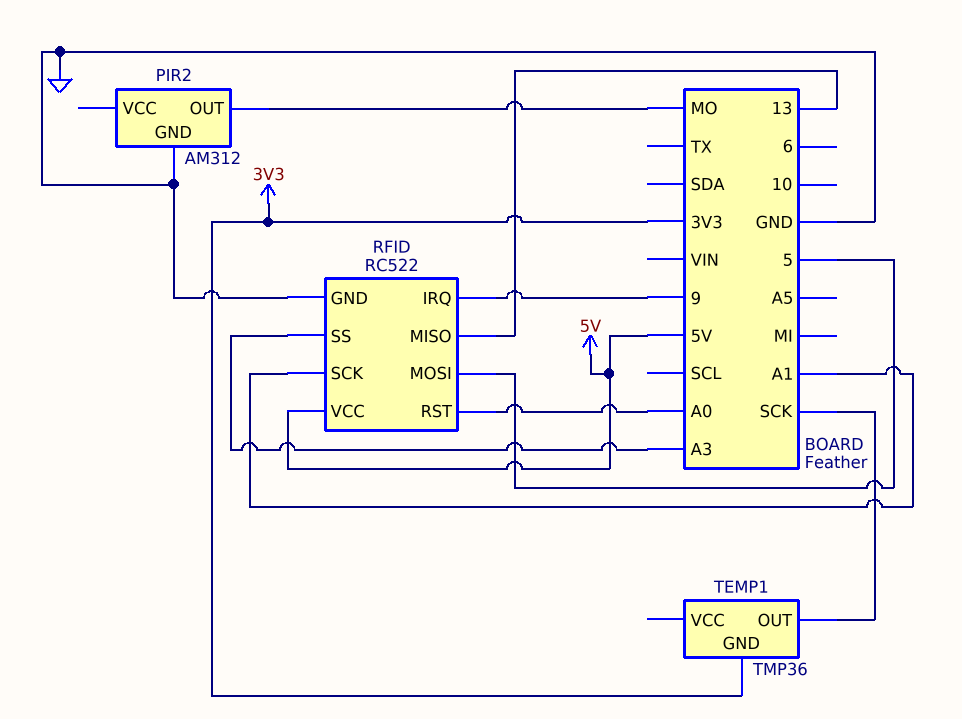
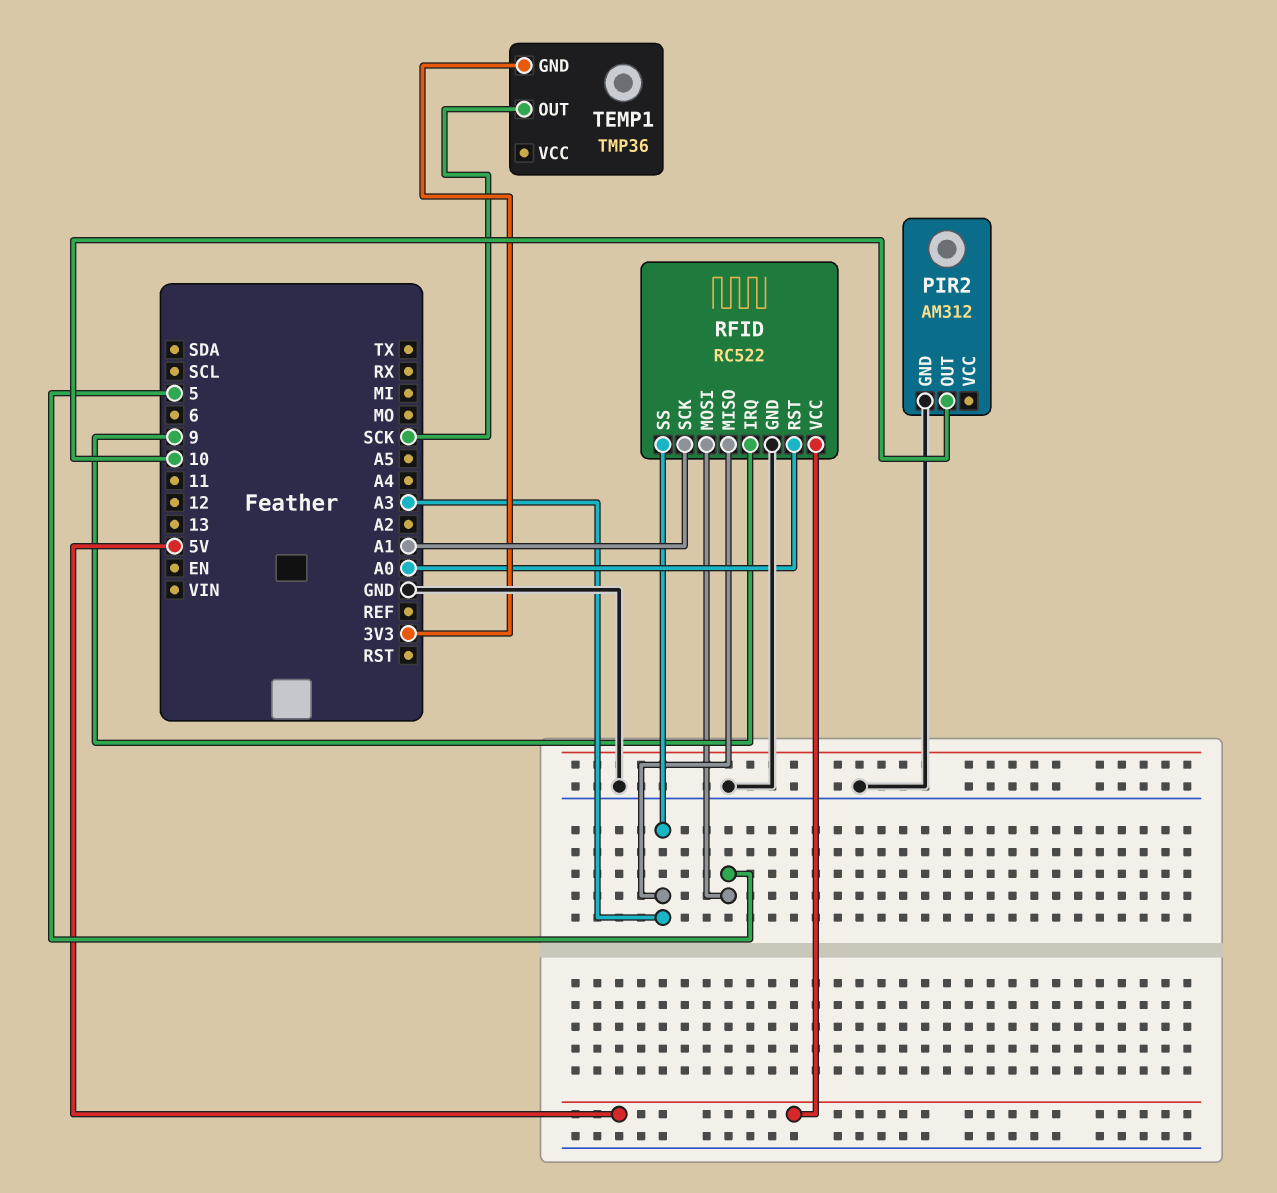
PIR2 pin OUT: MO -> 10
RFID pin MISO: 13 -> A3

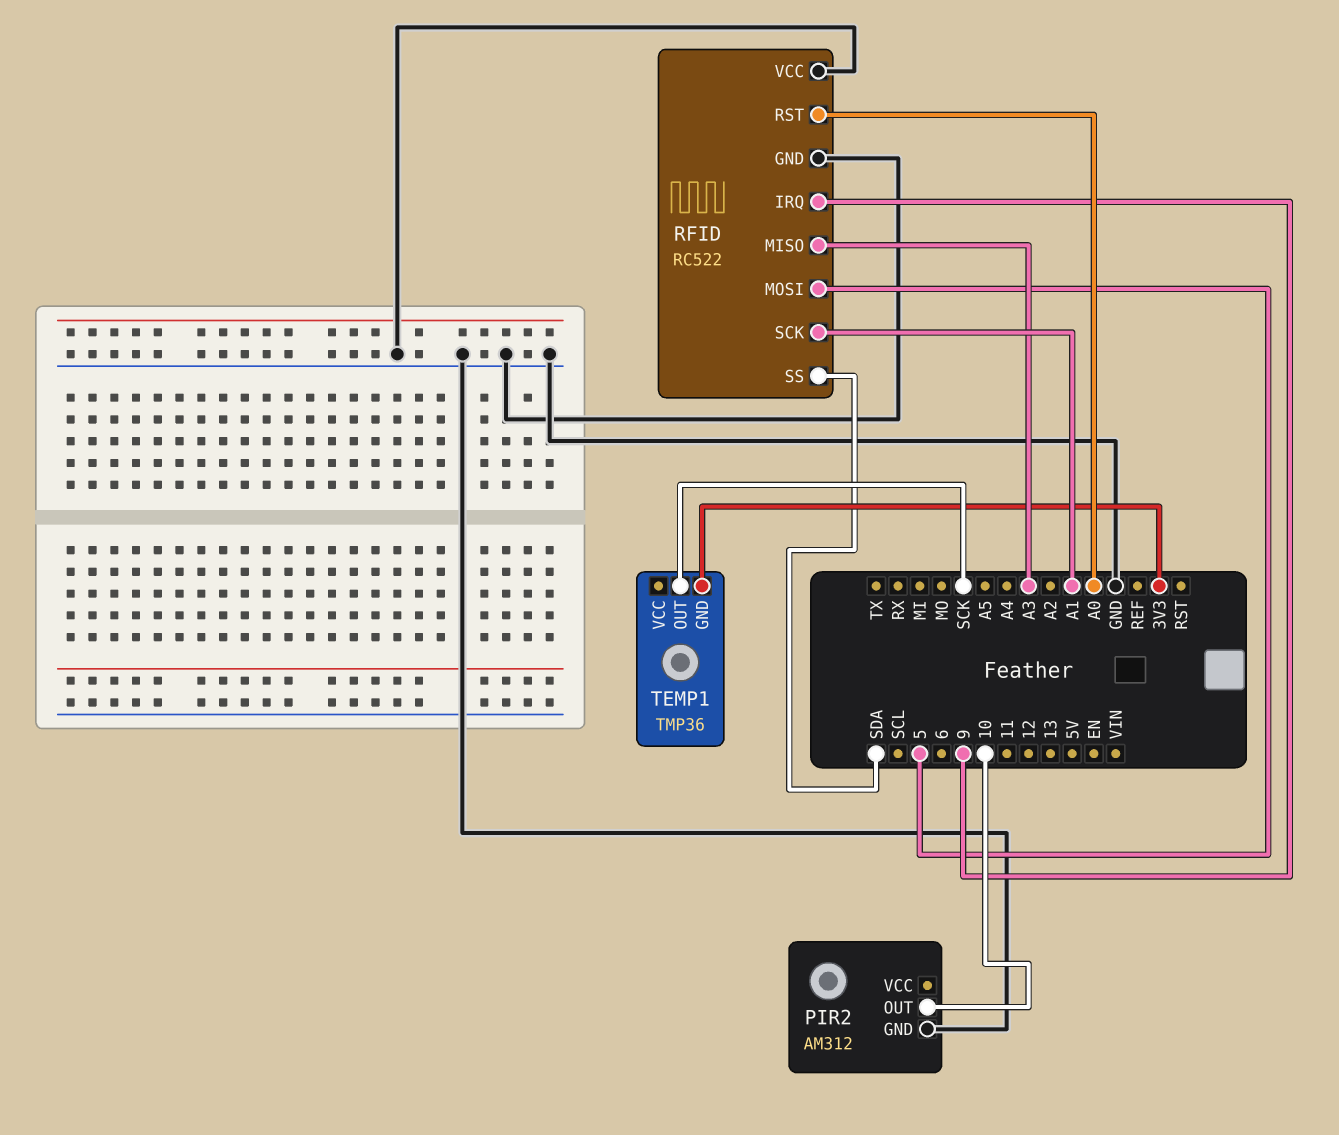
RFID pin SS: A3 -> SDA
RFID pin VCC: 5V -> GND

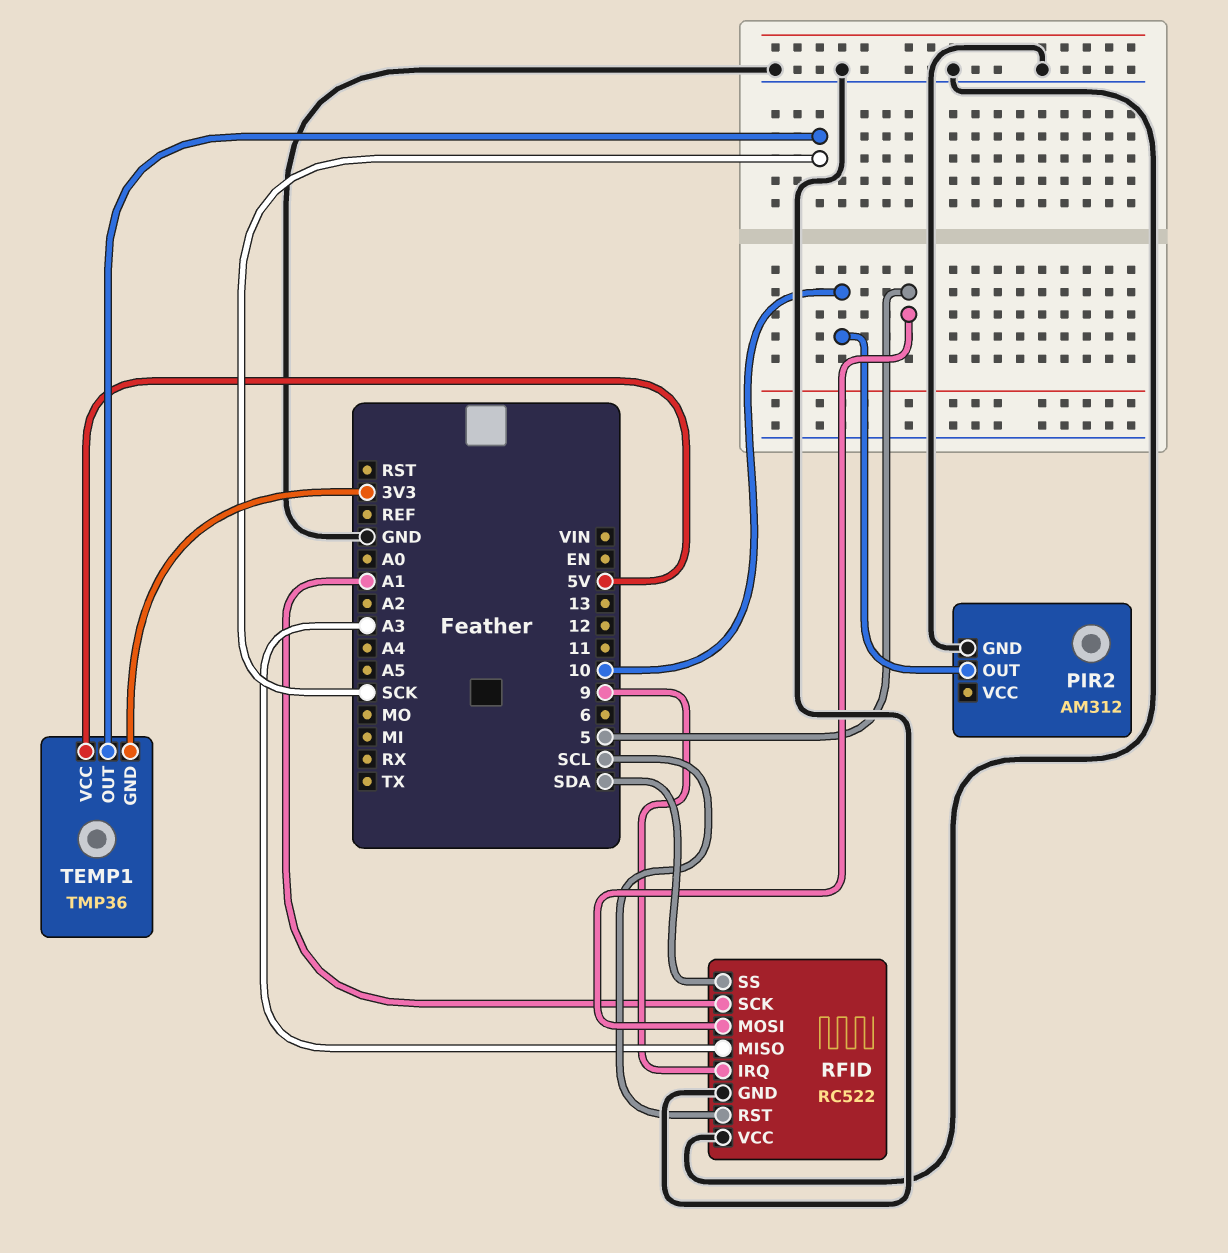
RFID pin RST: A0 -> SCL
TEMP1 pin VCC: none -> 5V

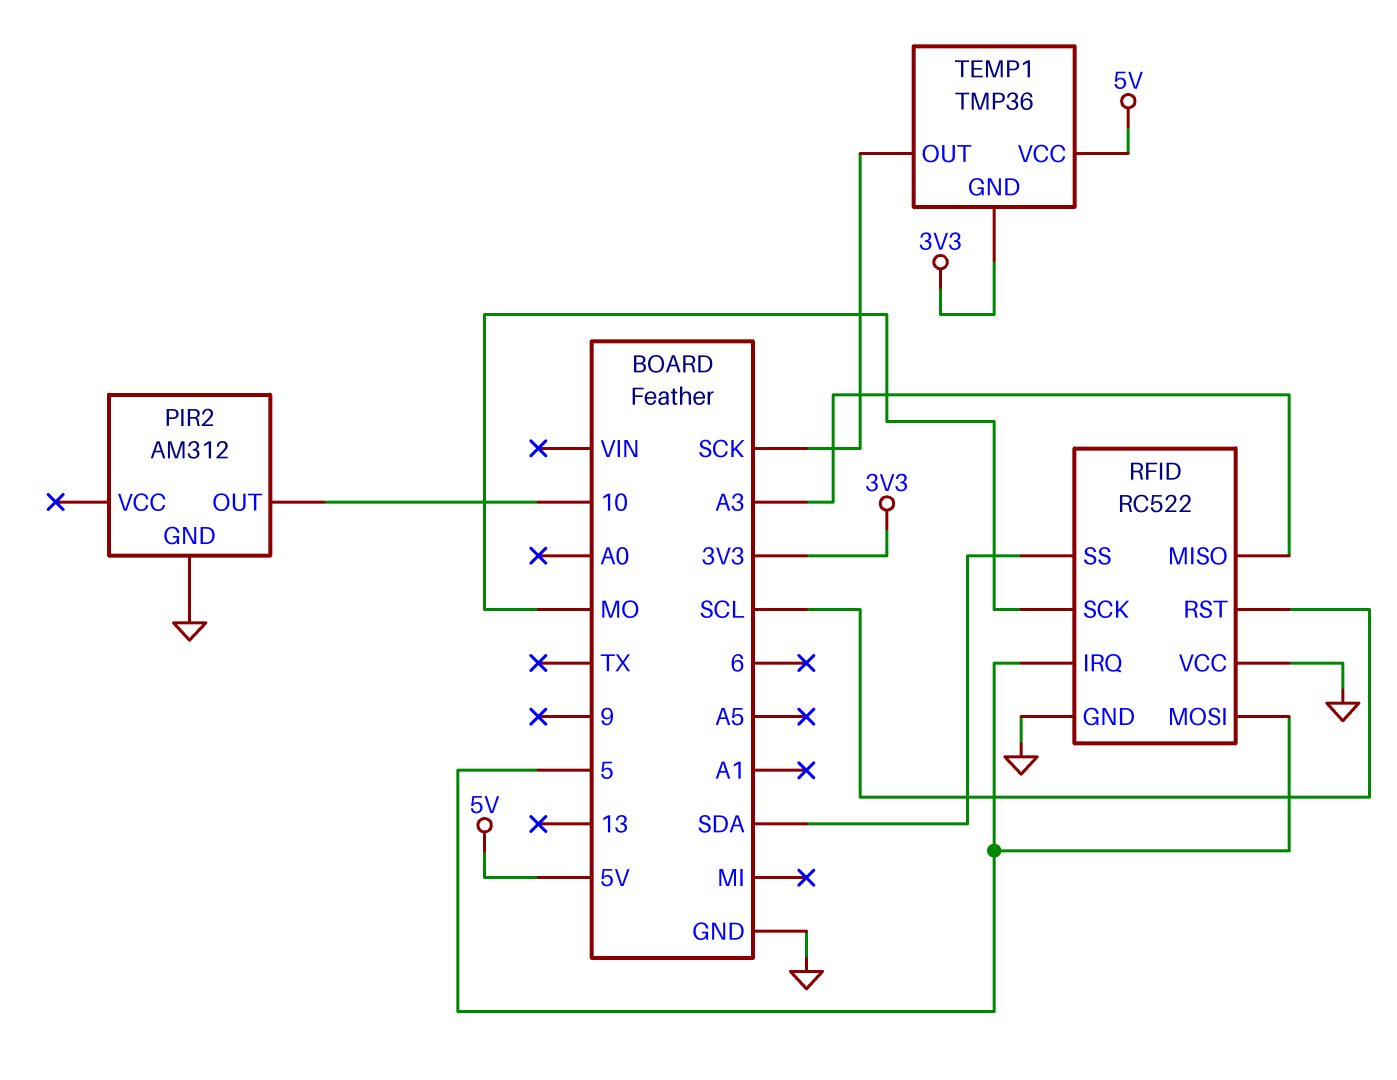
RFID pin IRQ: 9 -> 5
RFID pin SCK: A1 -> MO

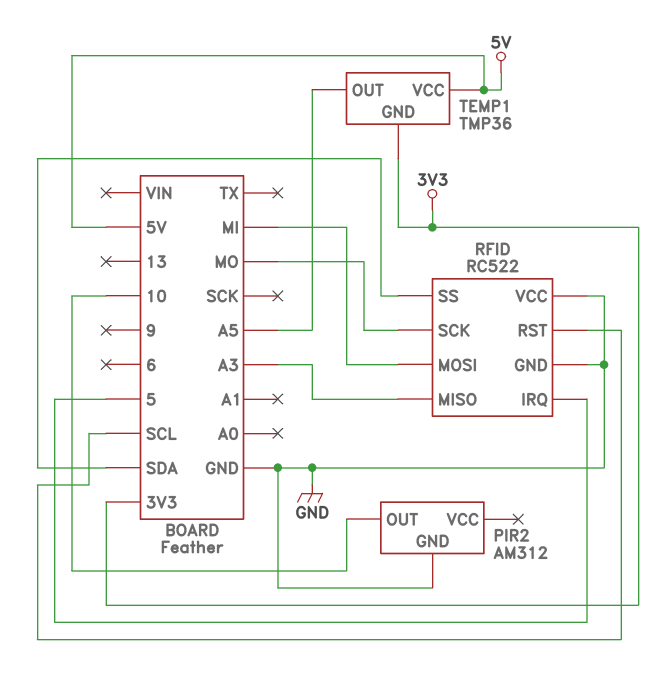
RFID pin MOSI: 5 -> MI
TEMP1 pin OUT: SCK -> A5

